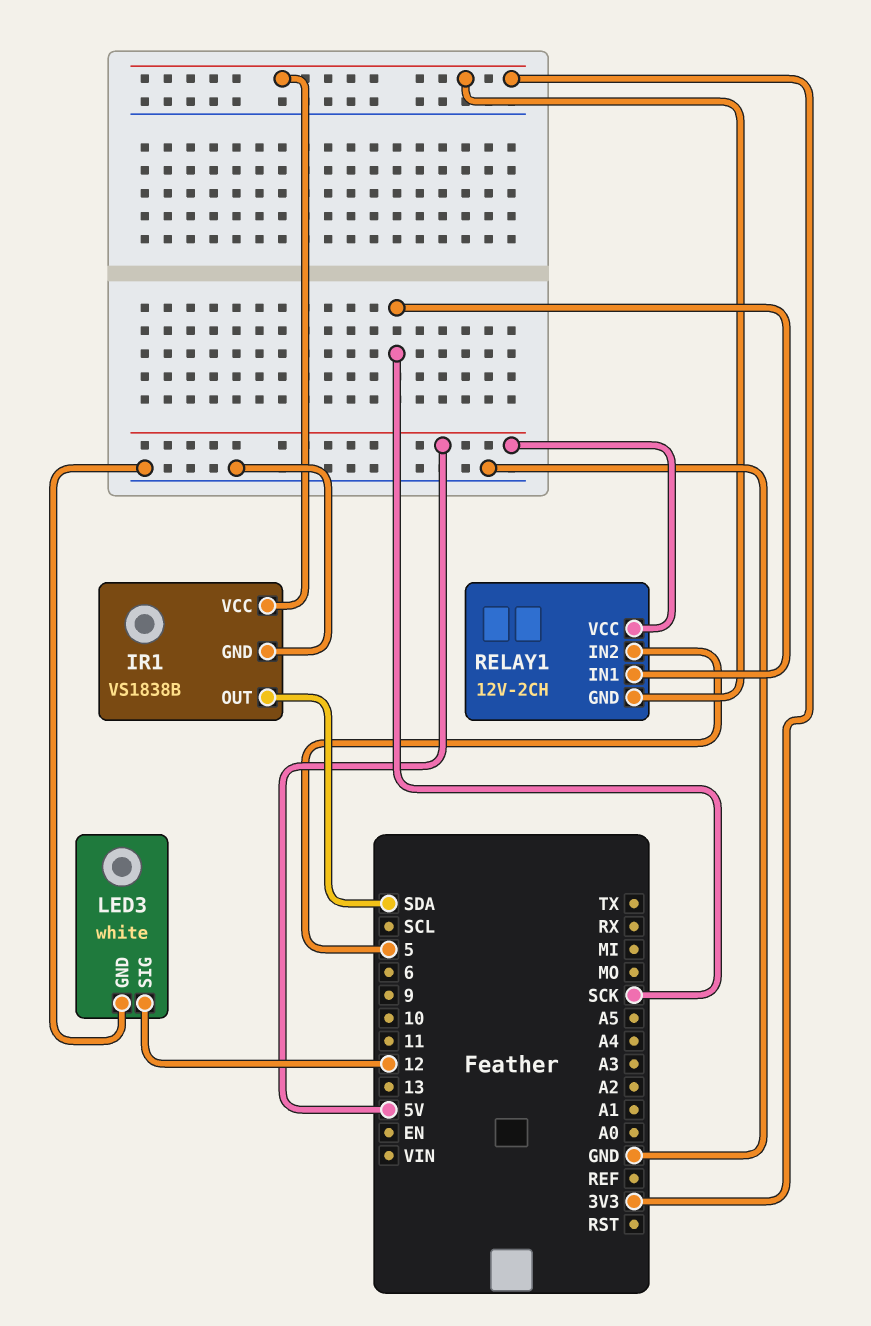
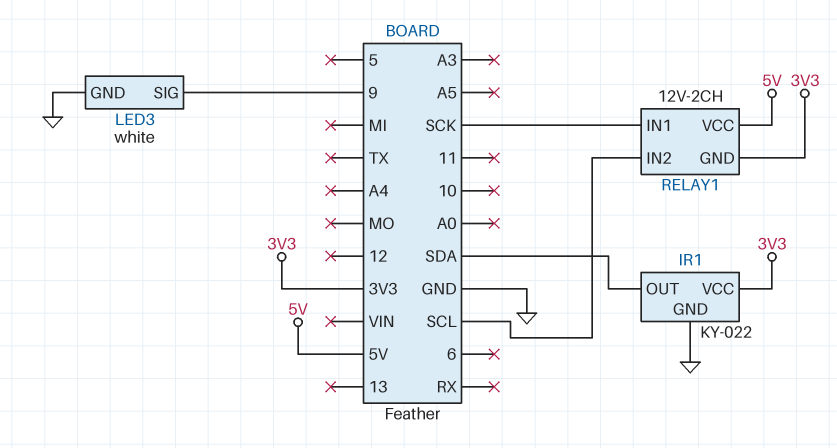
IR1: VS1838B -> KY-022
LED3 pin SIG: 12 -> 9
RELAY1 pin IN2: 5 -> SCL

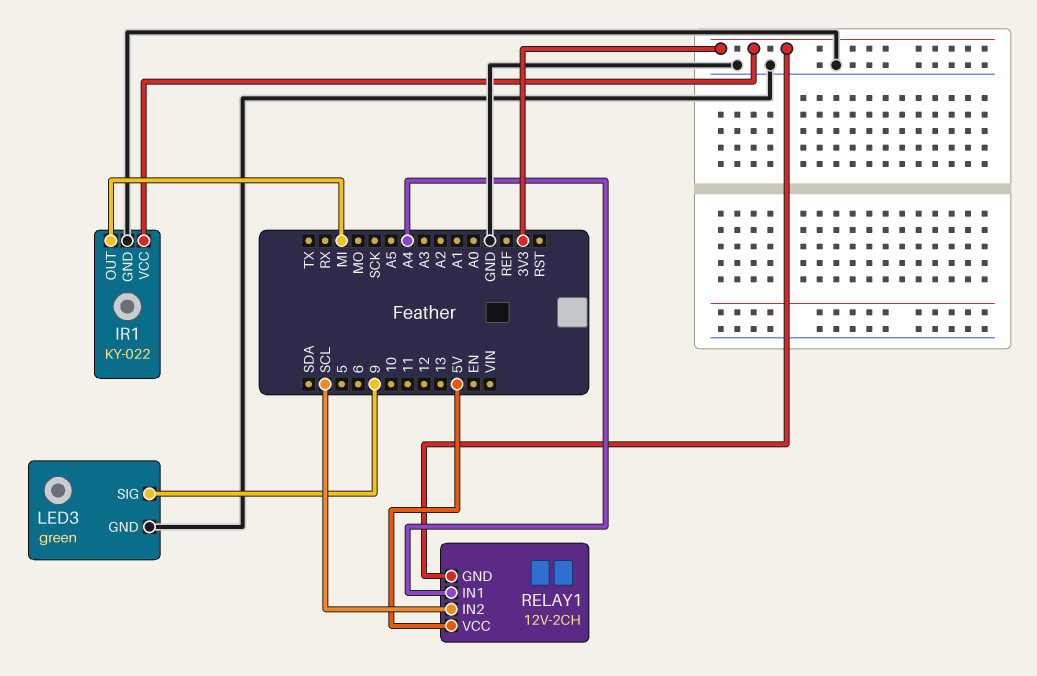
IR1 pin OUT: SDA -> MI
LED3: white -> green
RELAY1 pin IN1: SCK -> A4

